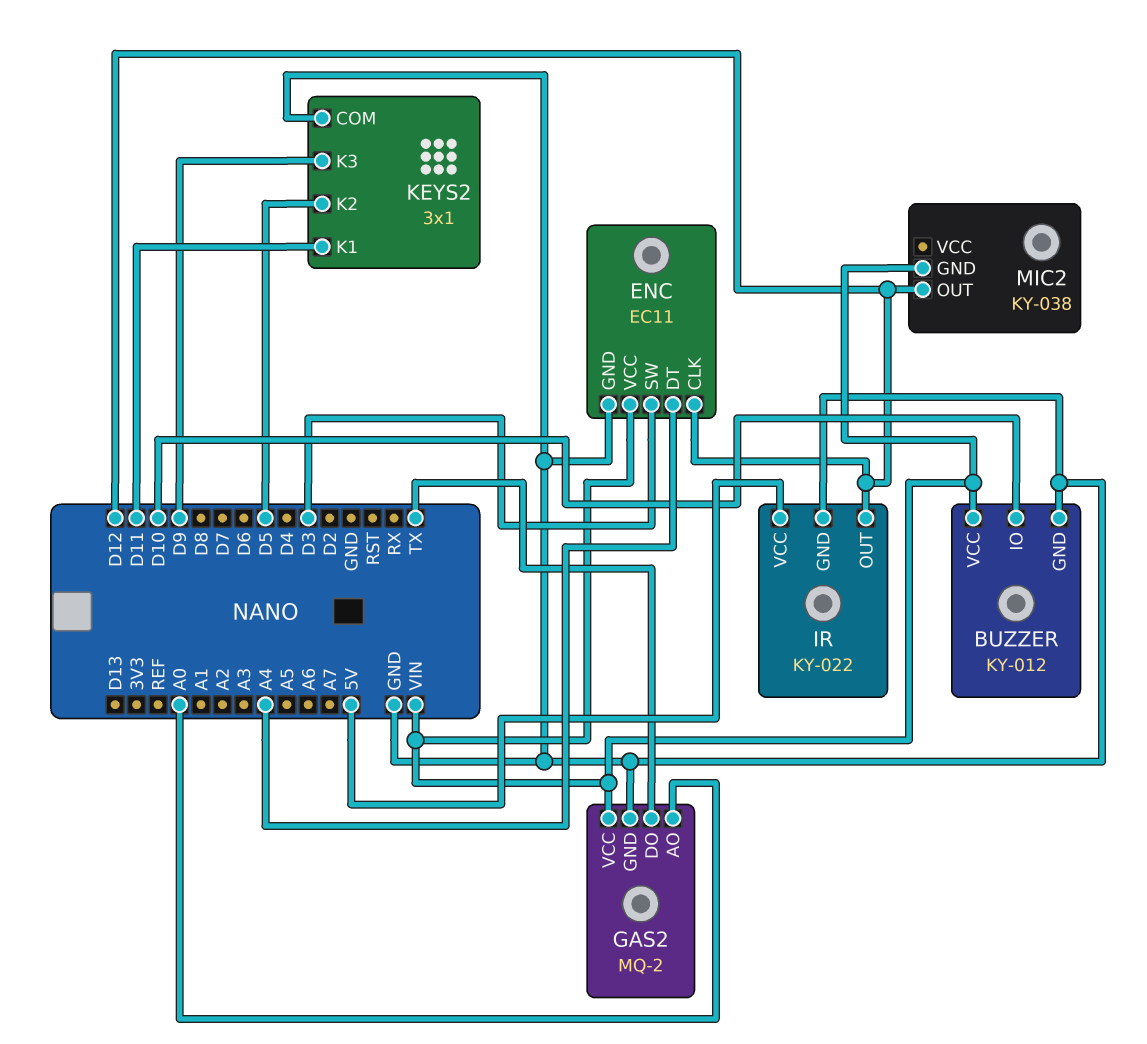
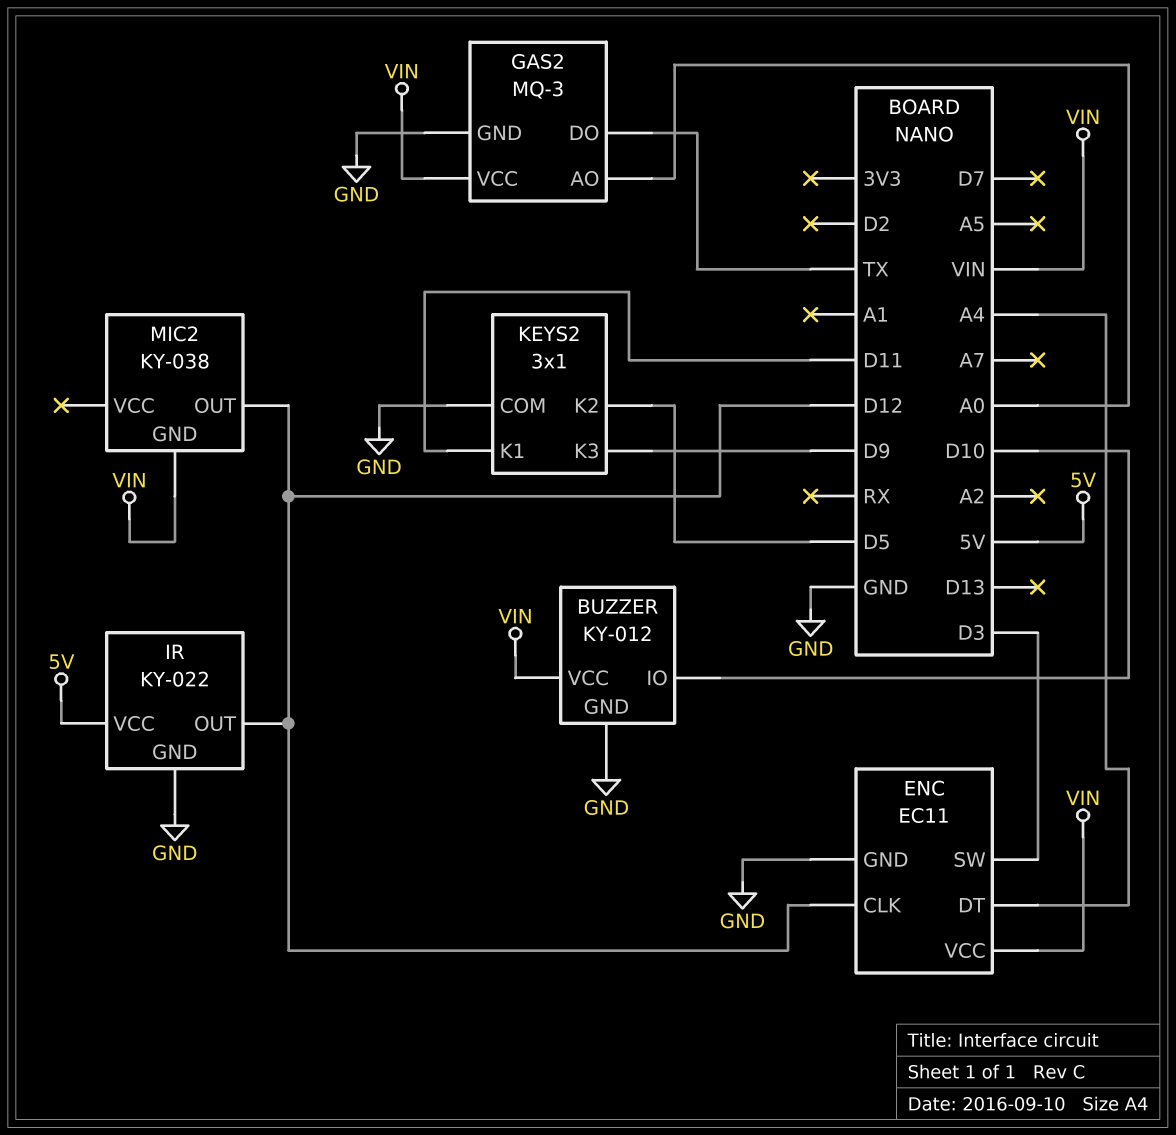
GAS2: MQ-2 -> MQ-3

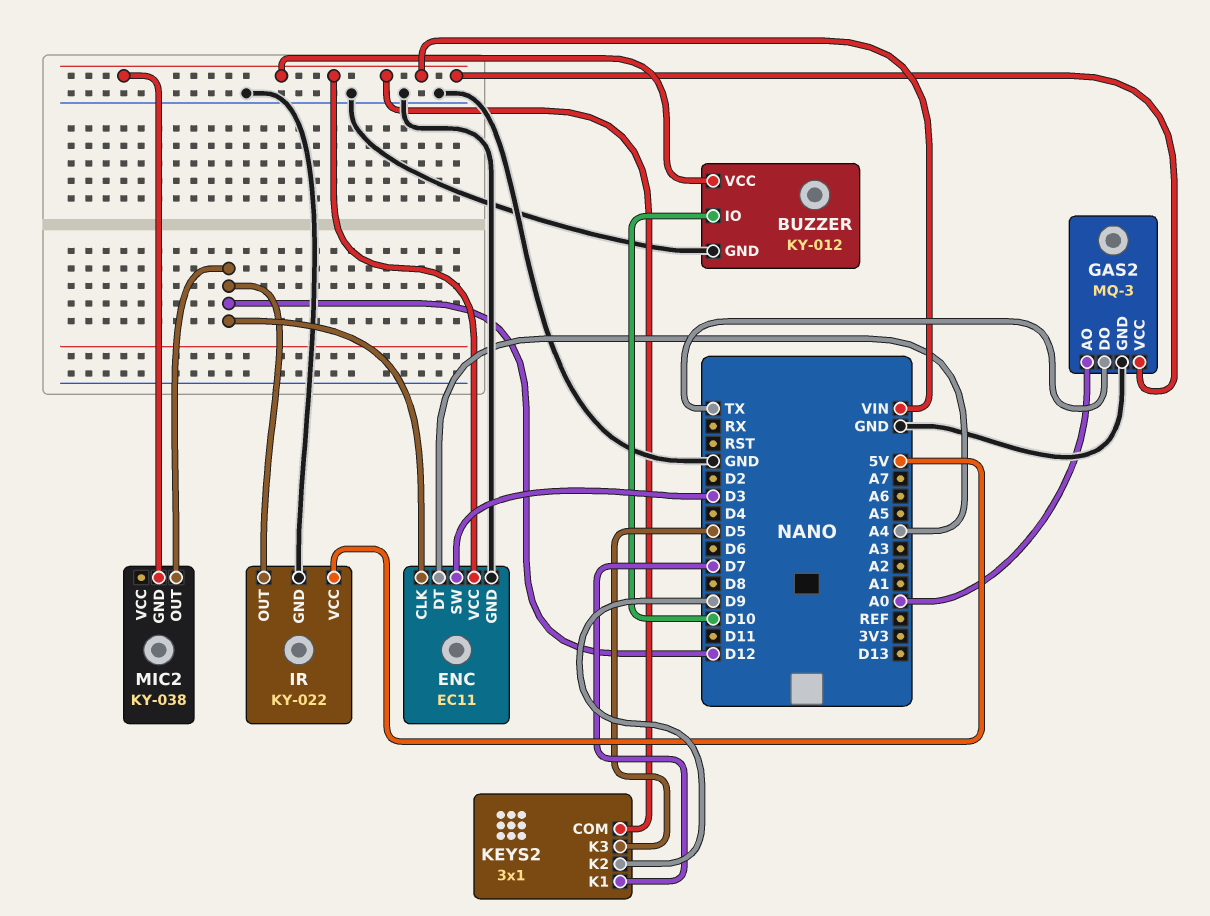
KEYS2 pin COM: GND -> VIN
KEYS2 pin K1: D11 -> D7
KEYS2 pin K2: D5 -> D9
KEYS2 pin K3: D9 -> D5

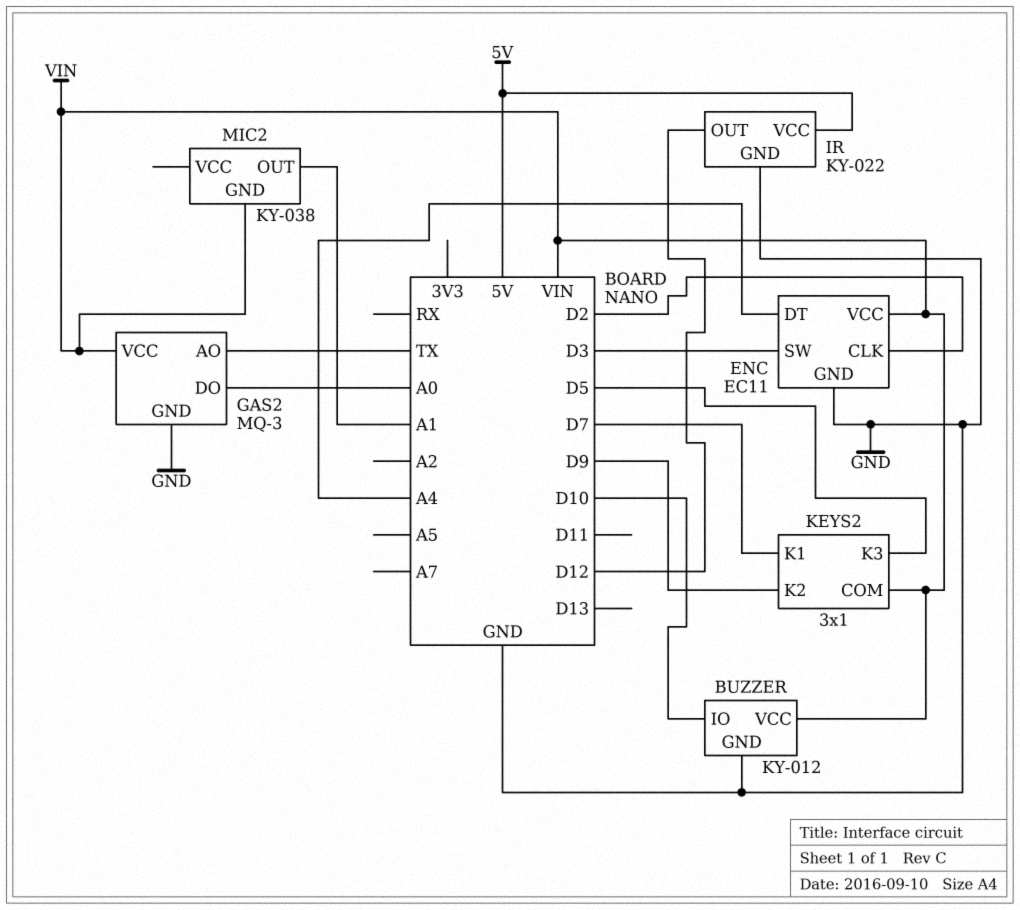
ENC pin CLK: D12 -> D2
GAS2 pin AO: A0 -> TX
GAS2 pin DO: TX -> A0
MIC2 pin OUT: D12 -> A1

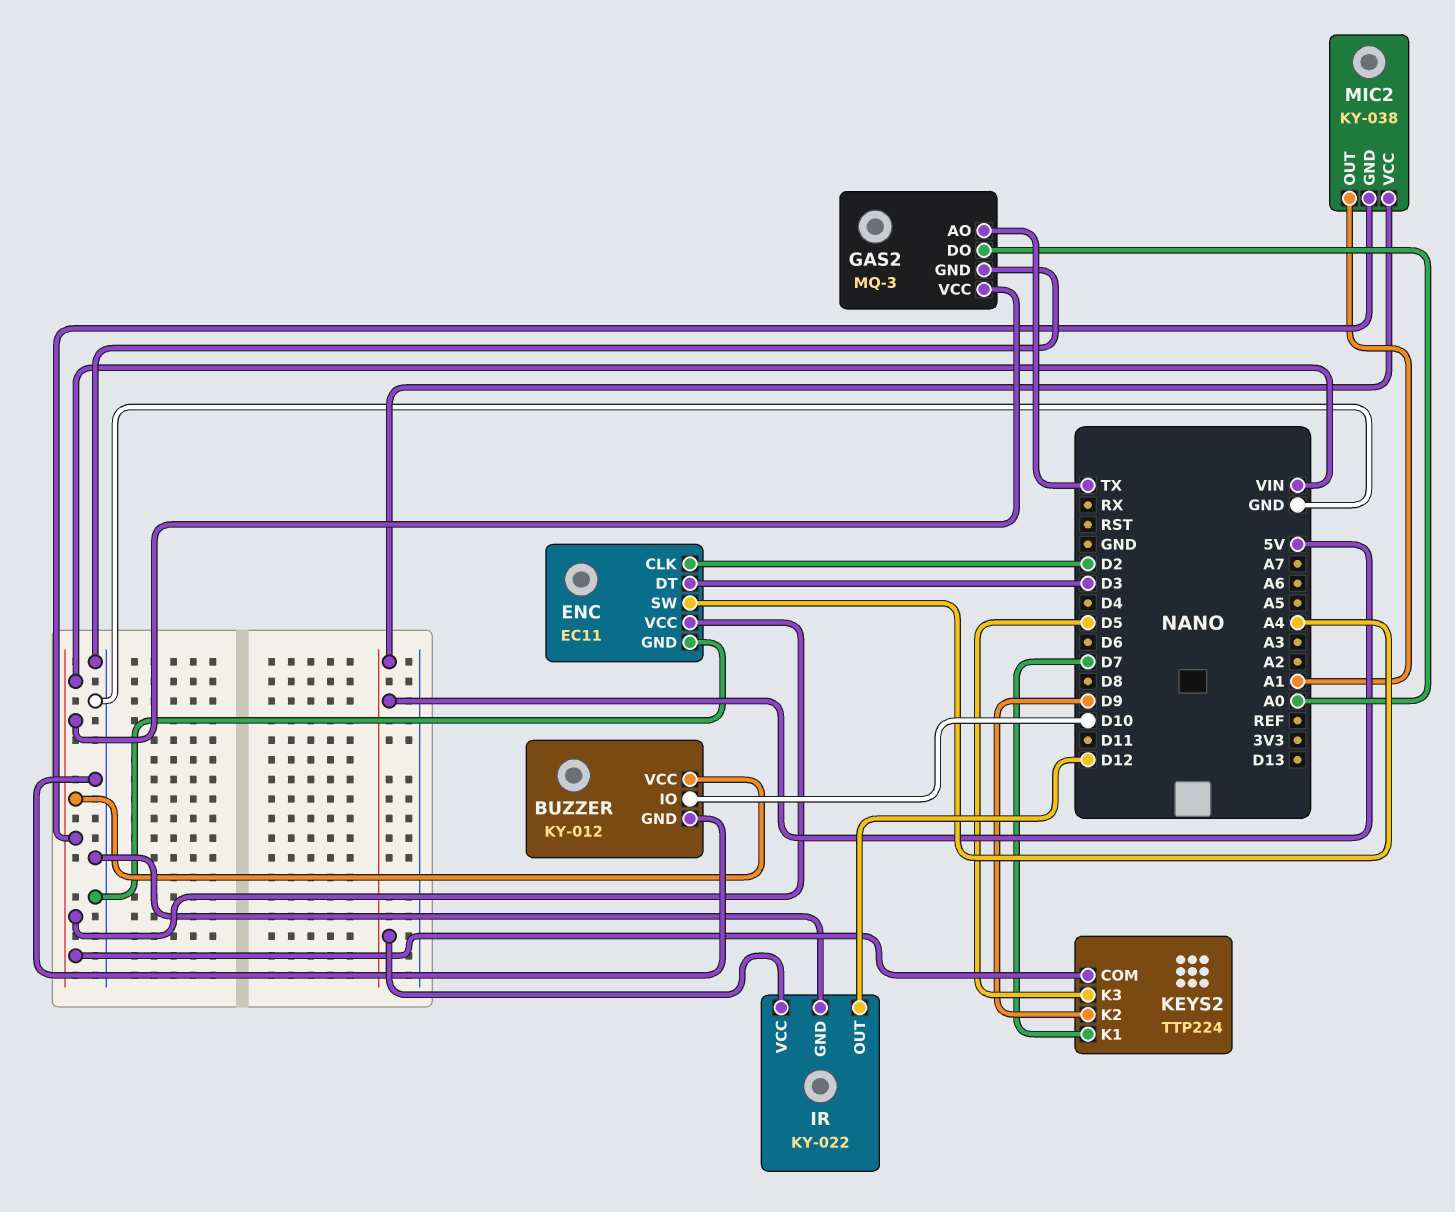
ENC pin DT: A4 -> D3
ENC pin SW: D3 -> A4
KEYS2: 3x1 -> TTP224
MIC2 pin VCC: none -> 5V

